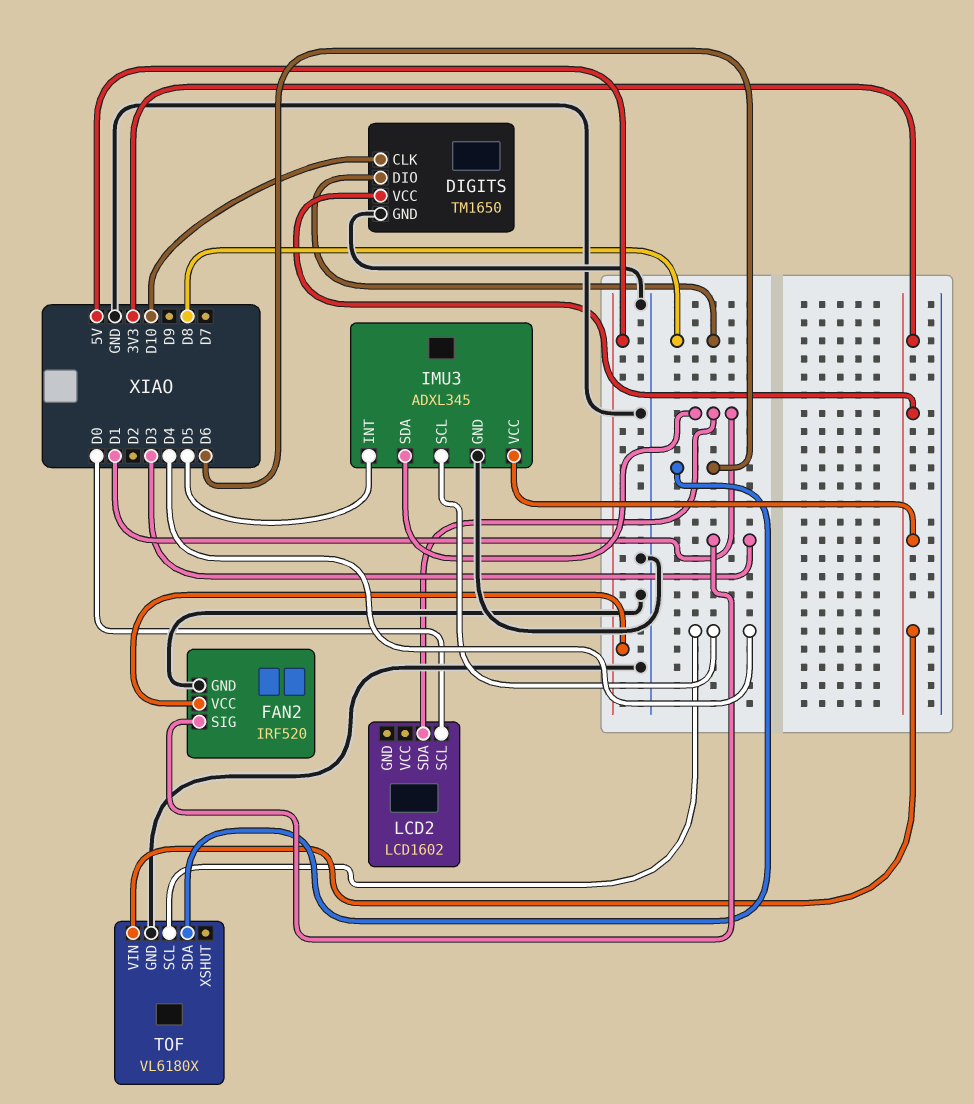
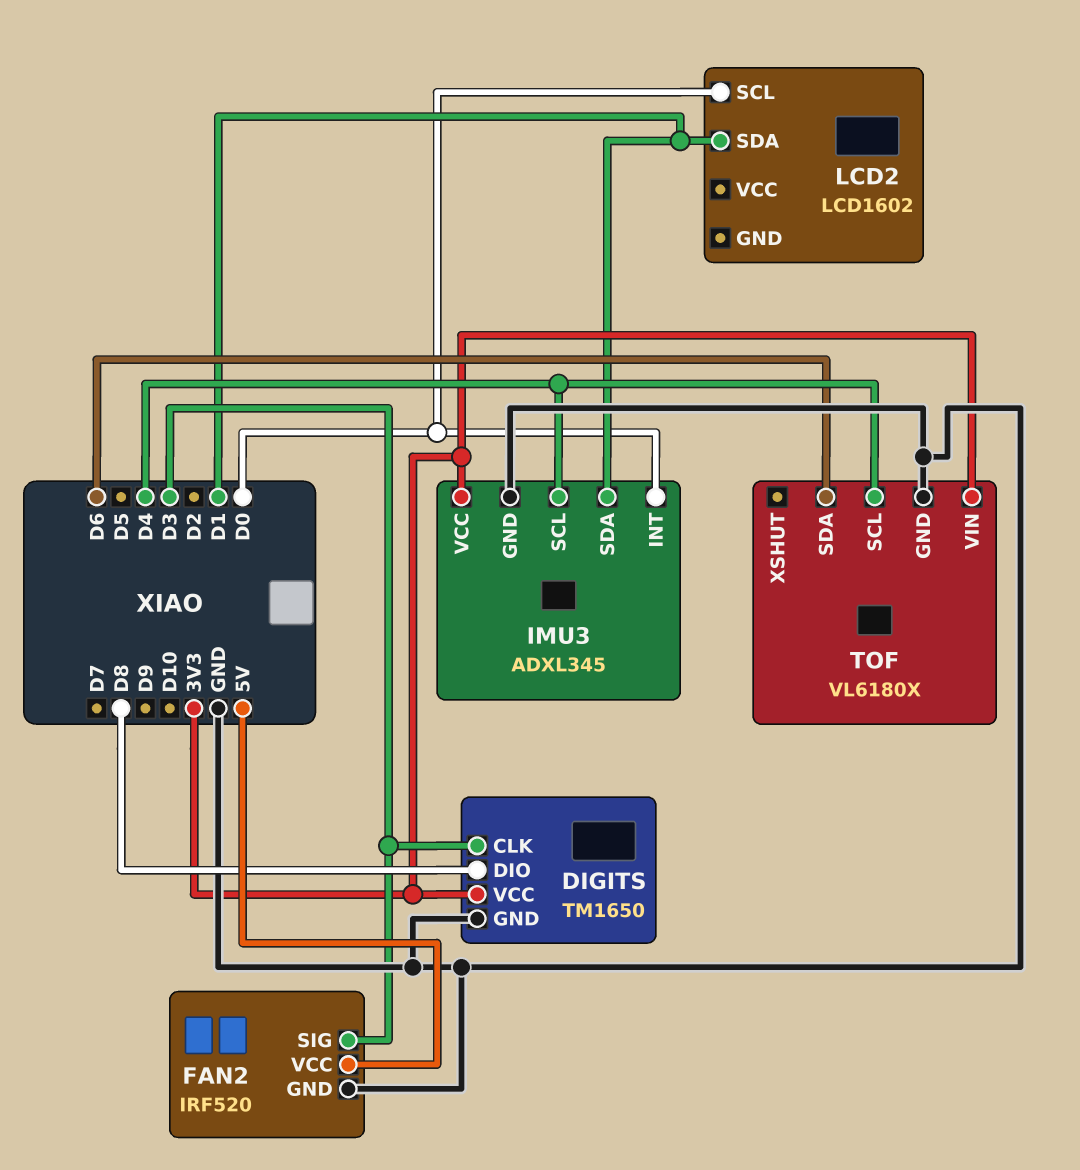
DIGITS pin CLK: D10 -> D3
IMU3 pin INT: D5 -> D0

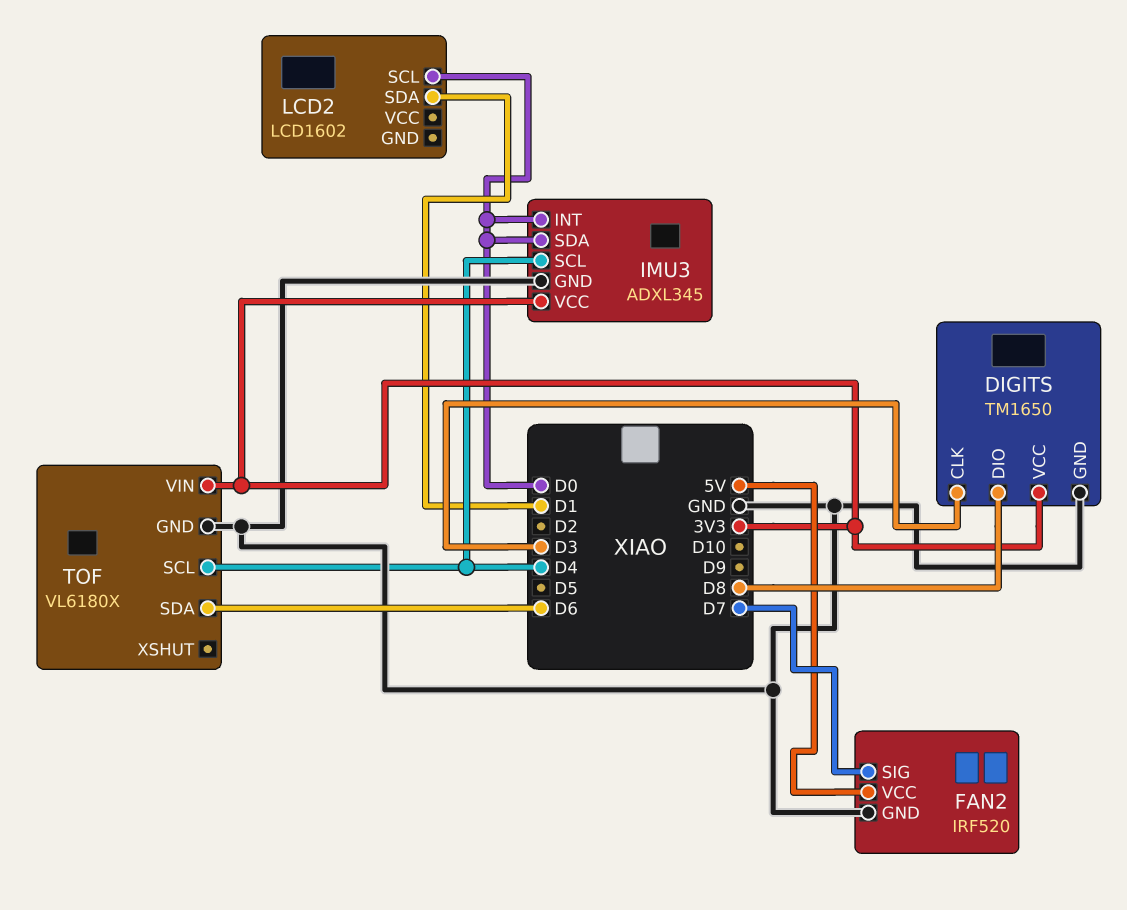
FAN2 pin SIG: D3 -> D7
IMU3 pin SDA: D1 -> D0

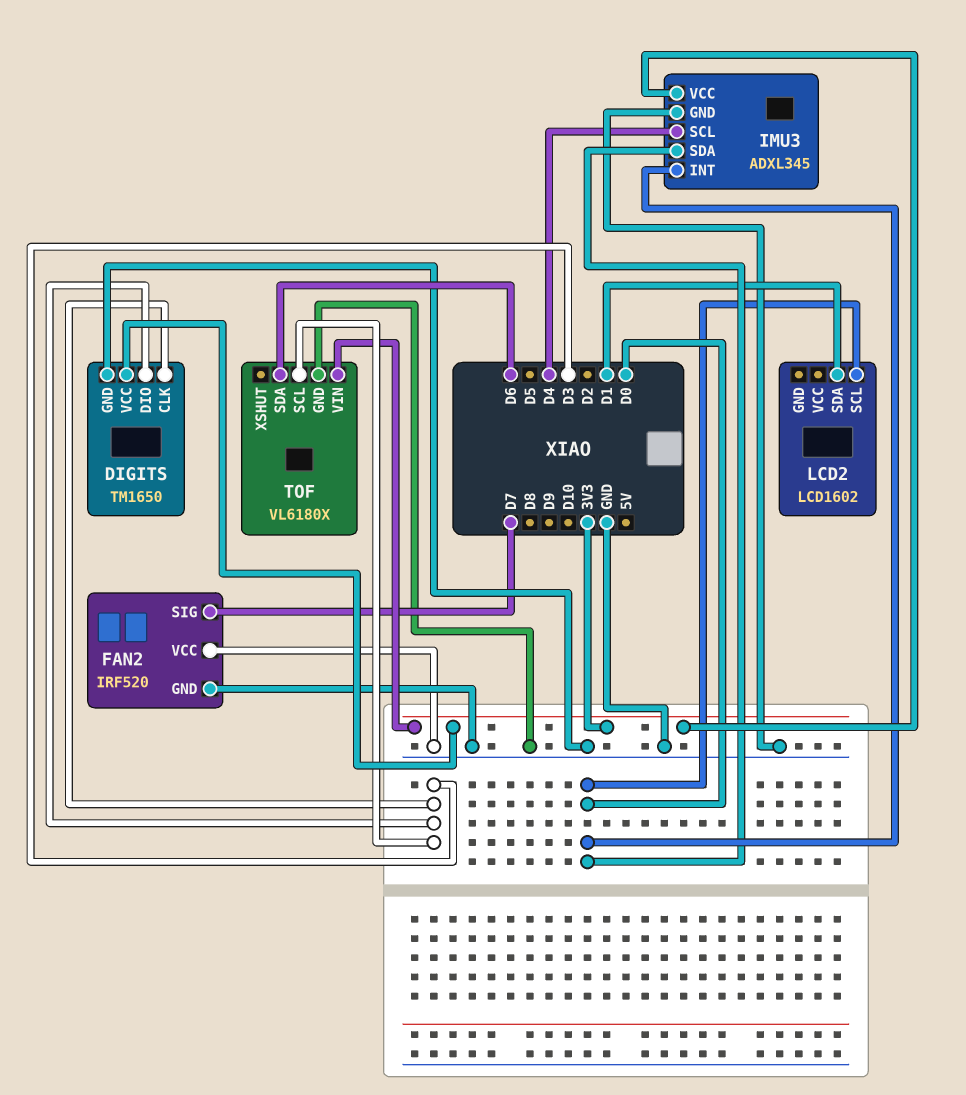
DIGITS pin DIO: D8 -> D3
FAN2 pin VCC: 5V -> GND
TOF pin SCL: D4 -> D3

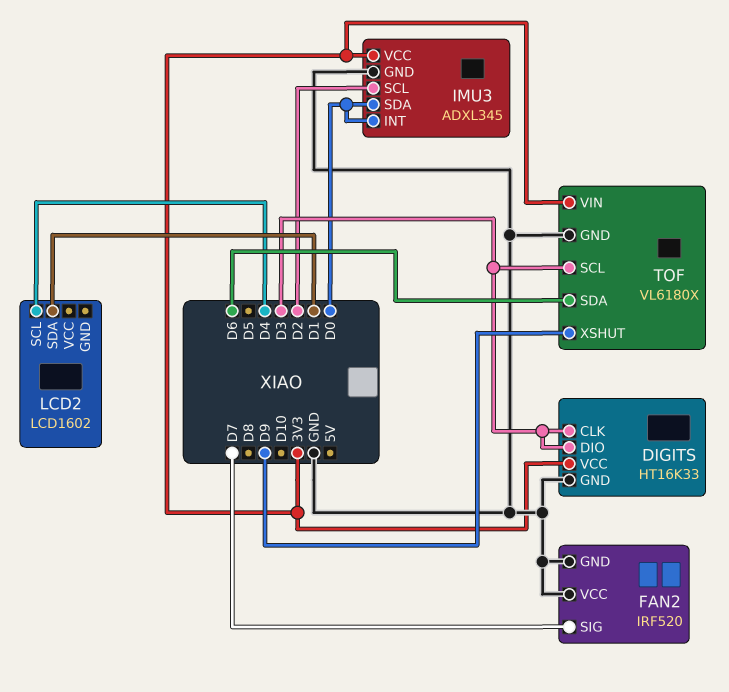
DIGITS: TM1650 -> HT16K33
IMU3 pin SCL: D4 -> D2
LCD2 pin SCL: D0 -> D4
TOF pin XSHUT: none -> D9

